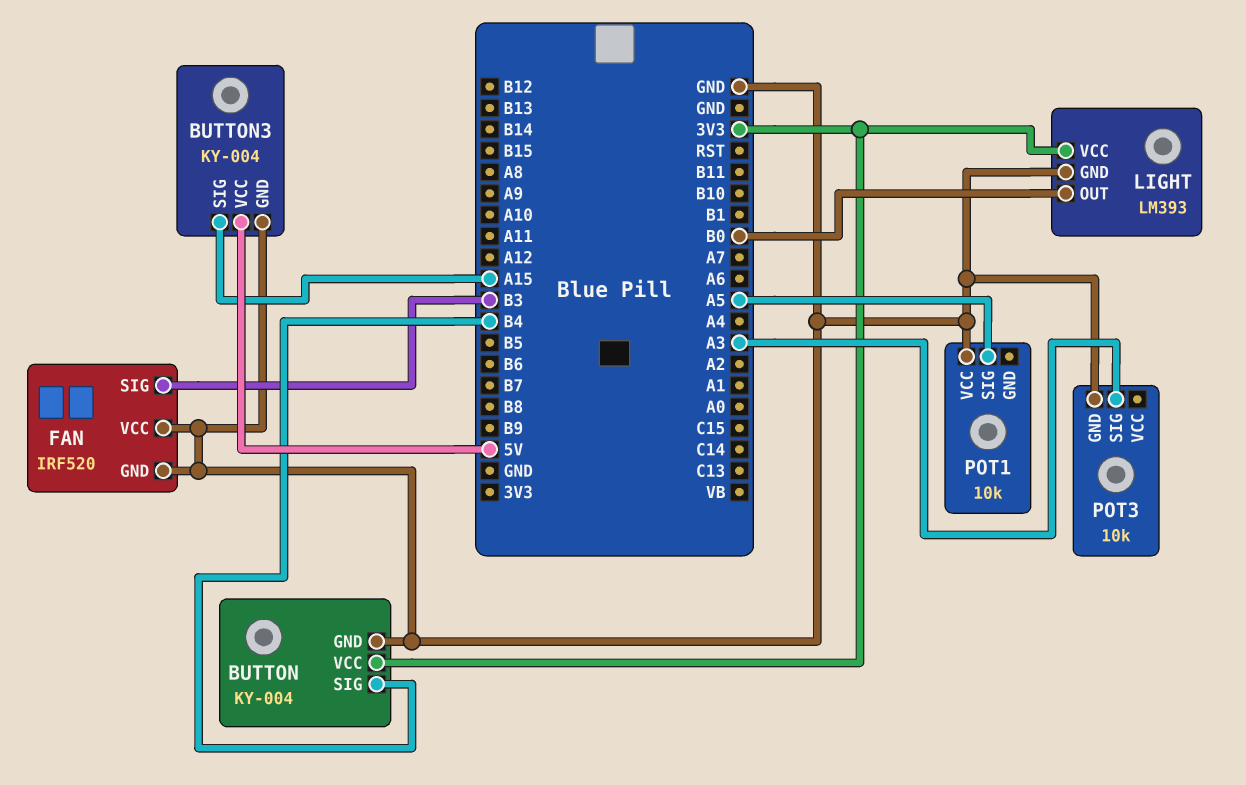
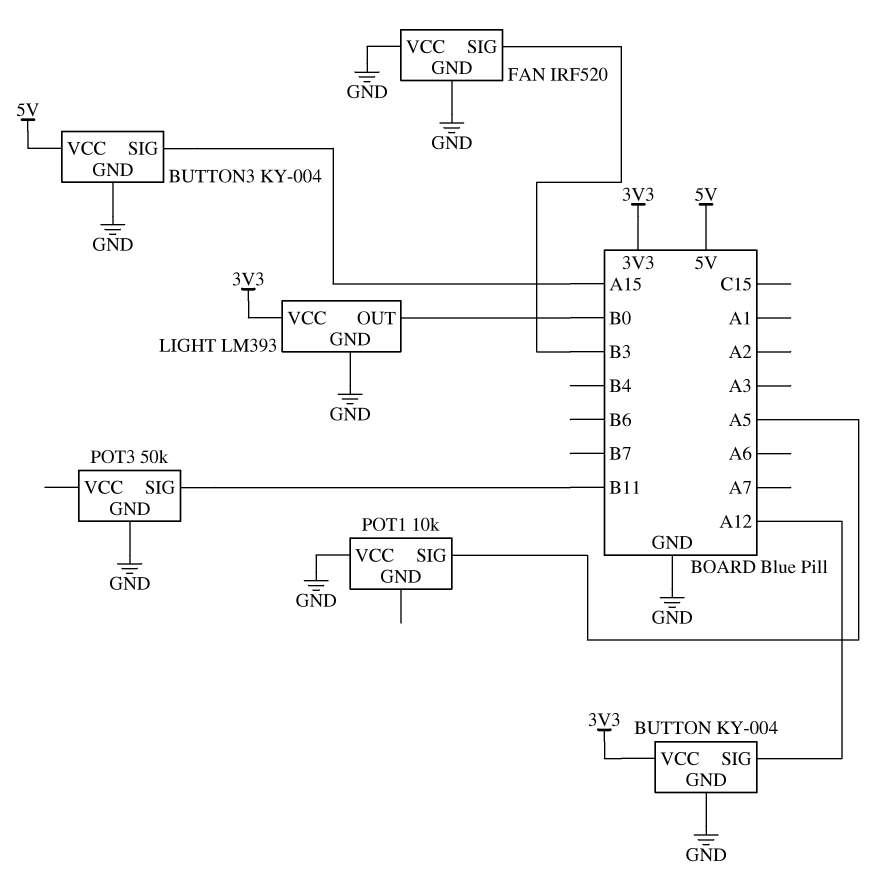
BUTTON pin SIG: B4 -> A12
POT3: 10k -> 50k
POT3 pin SIG: A3 -> B11

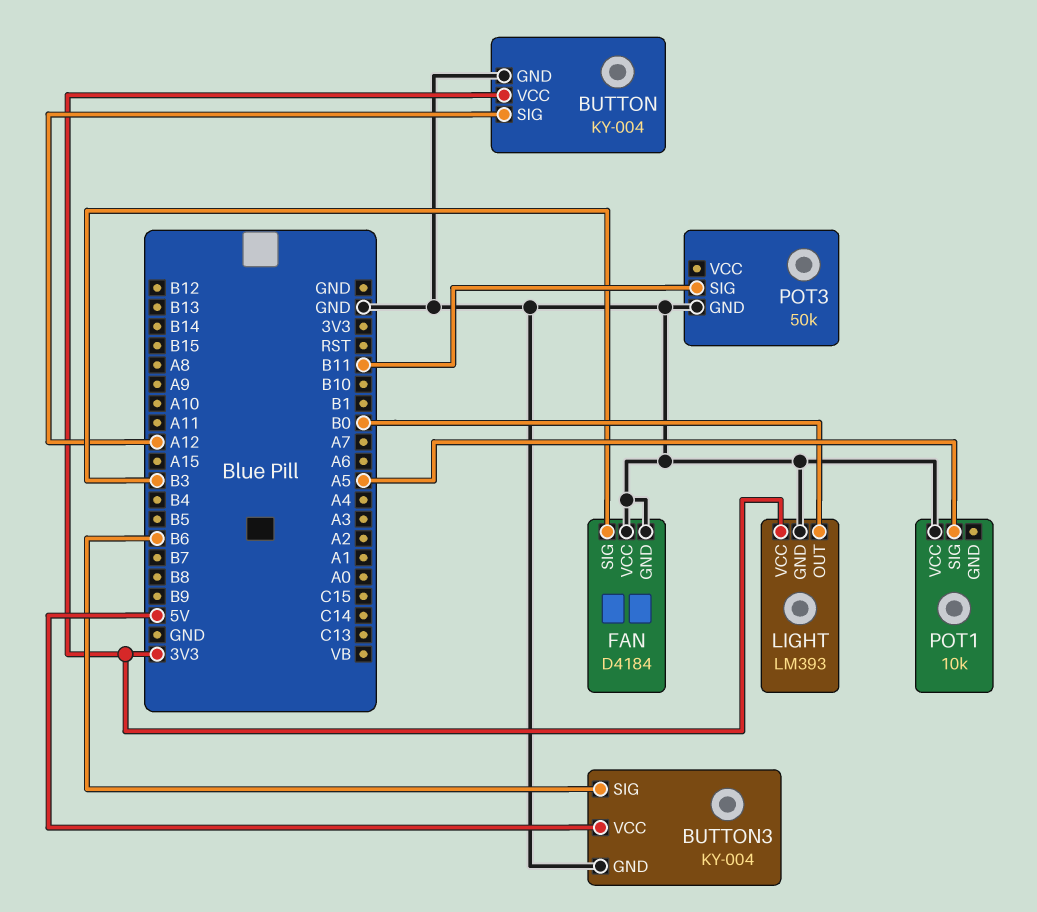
BUTTON3 pin SIG: A15 -> B6
FAN: IRF520 -> D4184

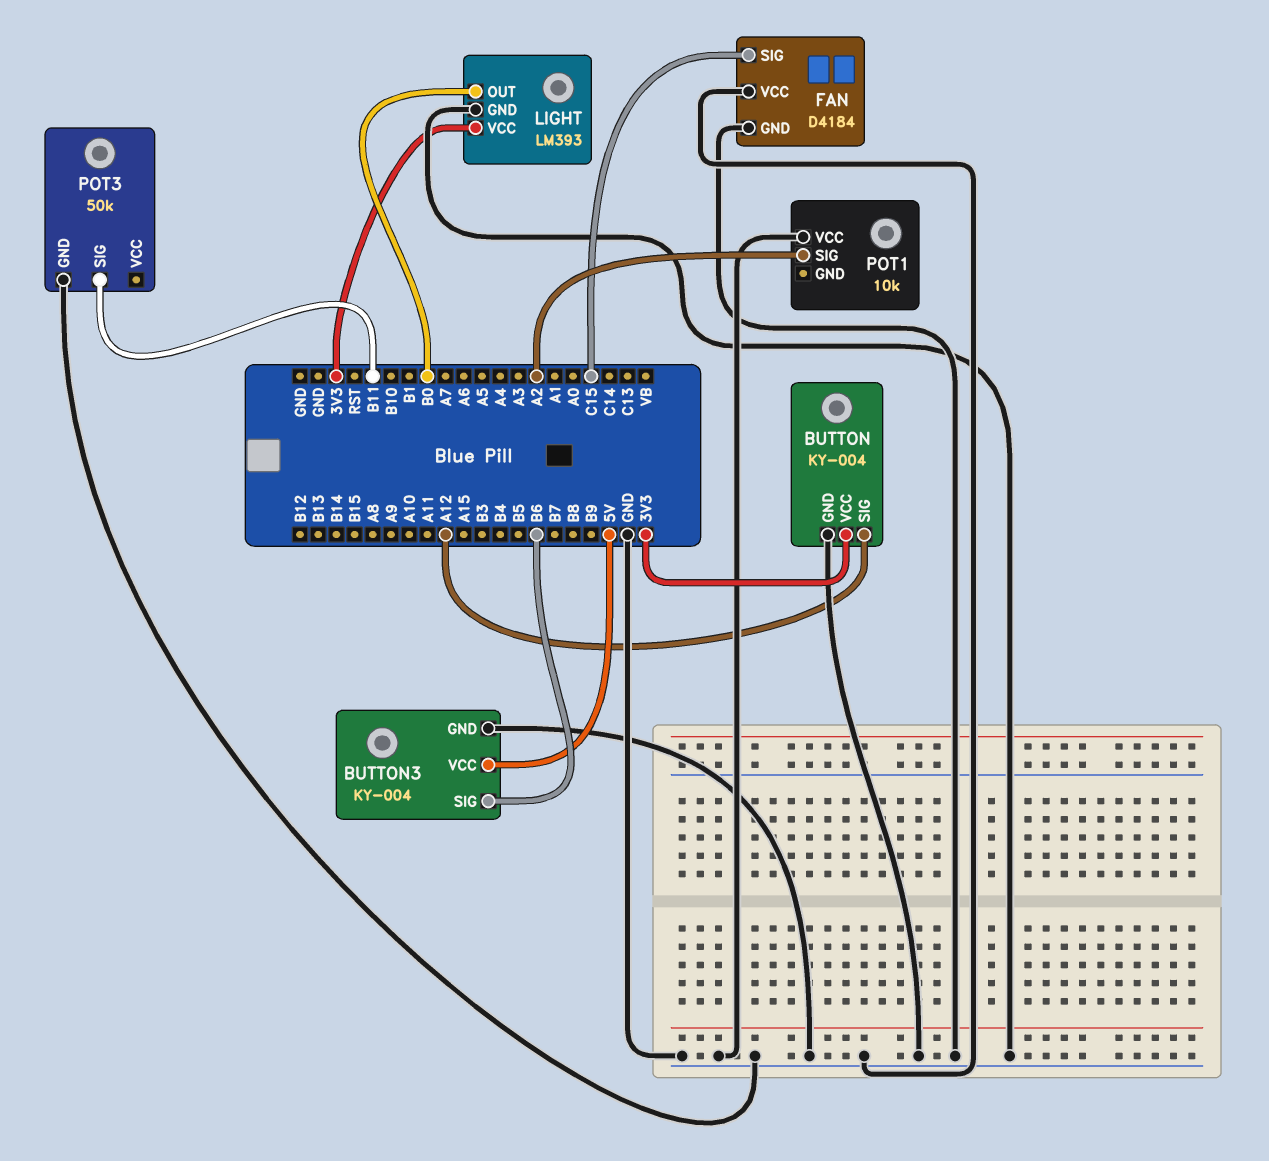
FAN pin SIG: B3 -> C15
POT1 pin SIG: A5 -> A2

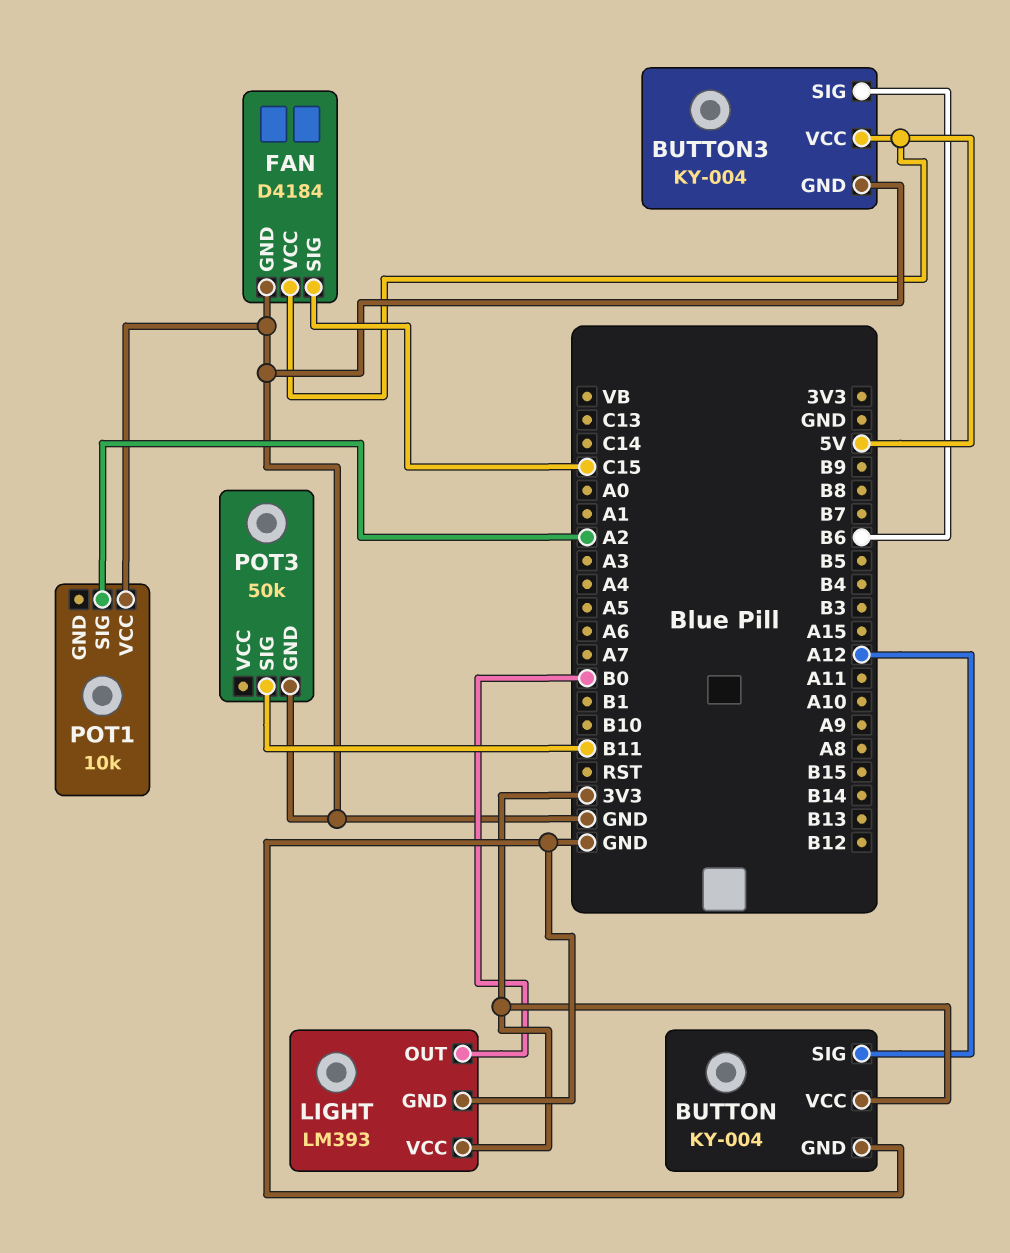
FAN pin VCC: GND -> 5V

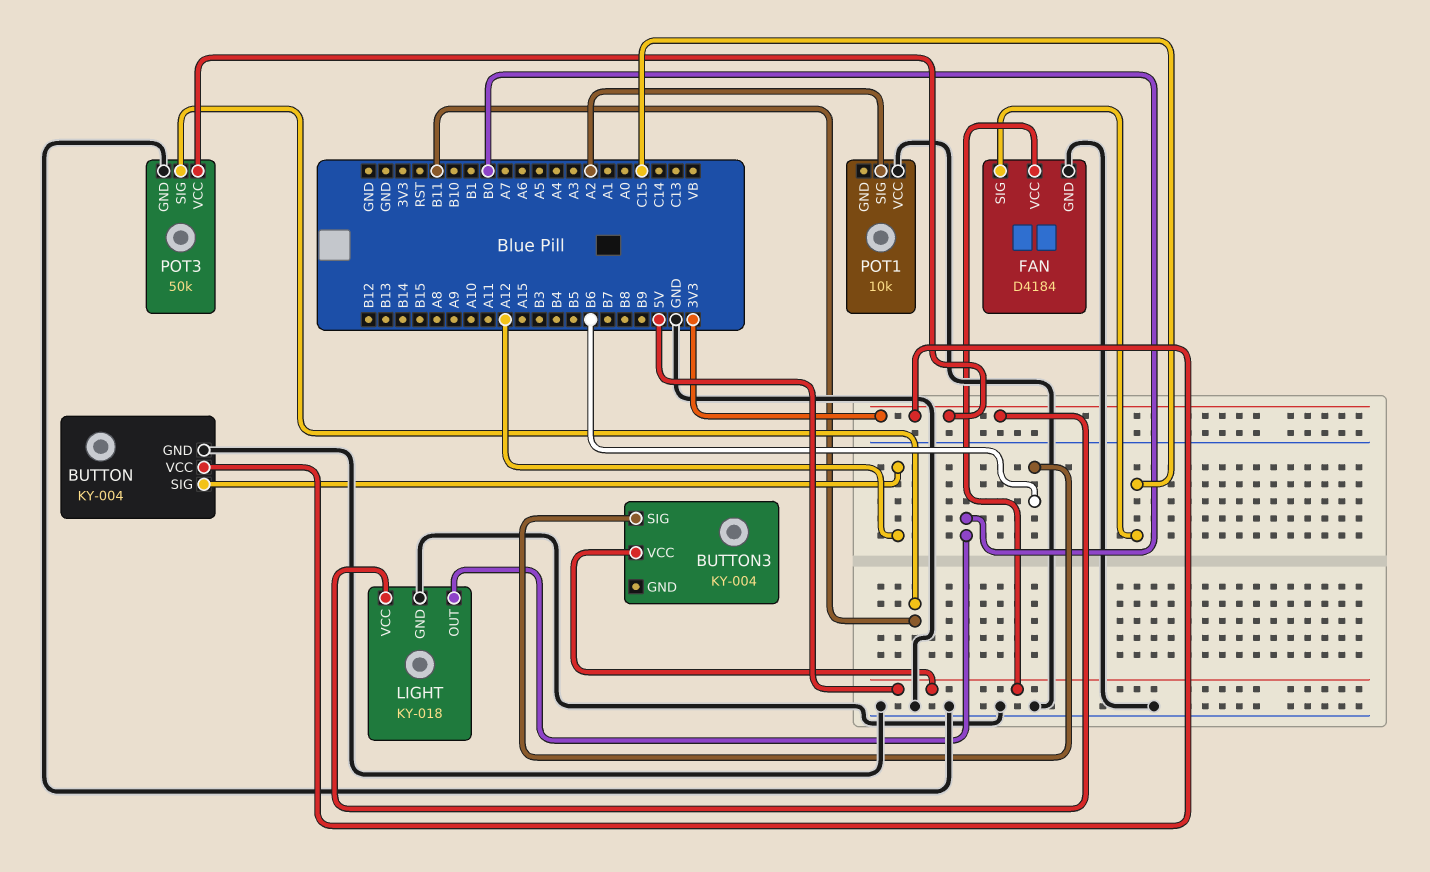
BUTTON3 pin GND: GND -> none
LIGHT: LM393 -> KY-018
POT3 pin VCC: none -> 3V3

